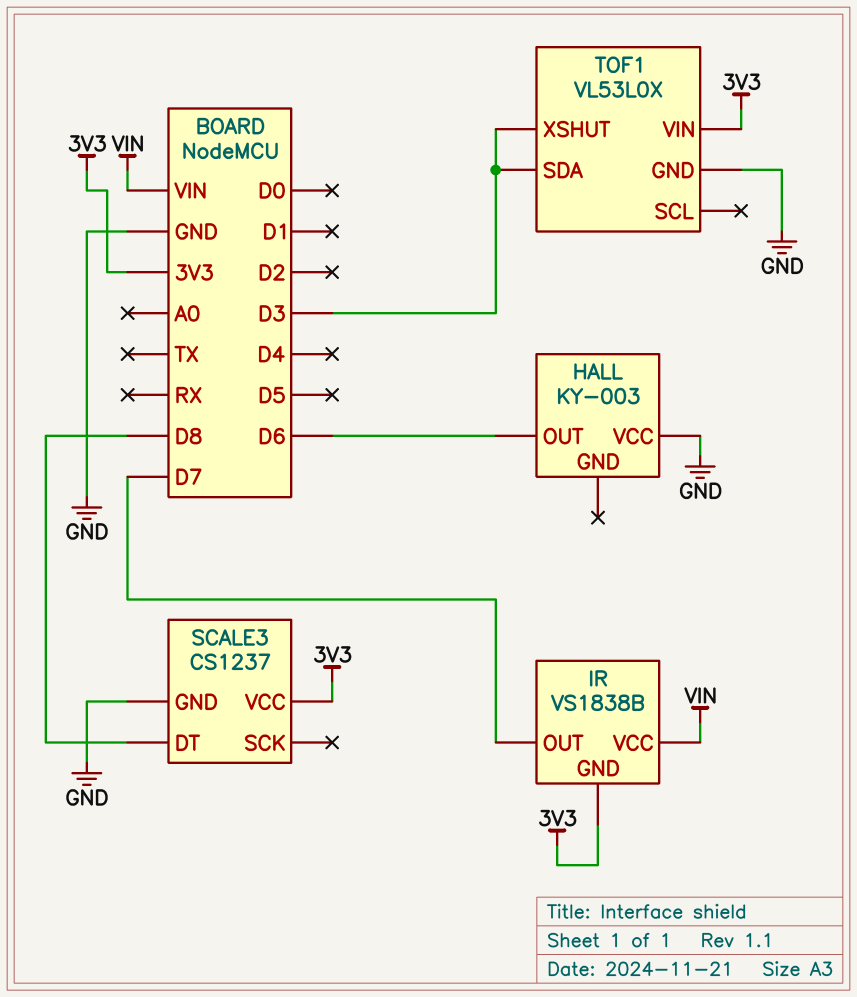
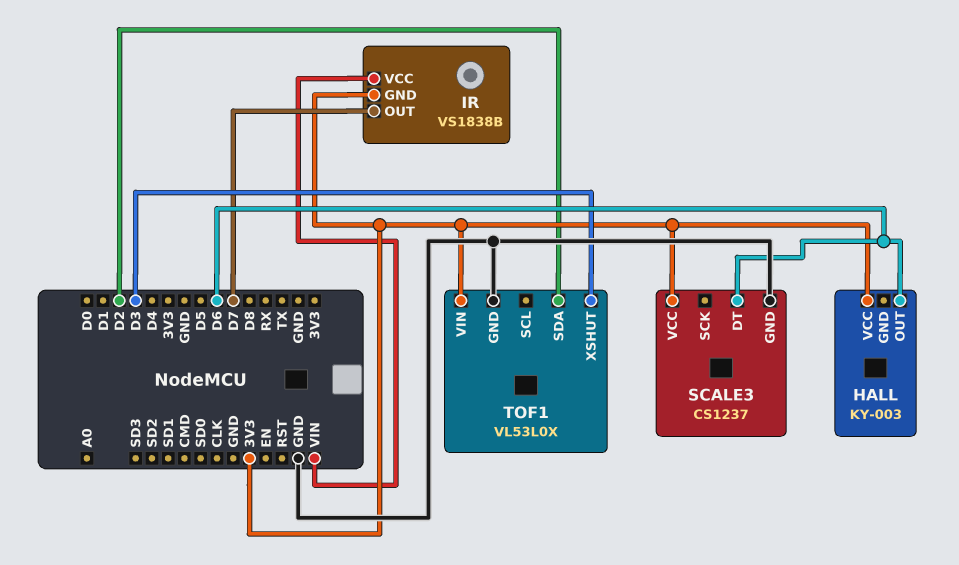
HALL pin VCC: GND -> 3V3
SCALE3 pin DT: D8 -> D6
TOF1 pin SDA: D3 -> D2

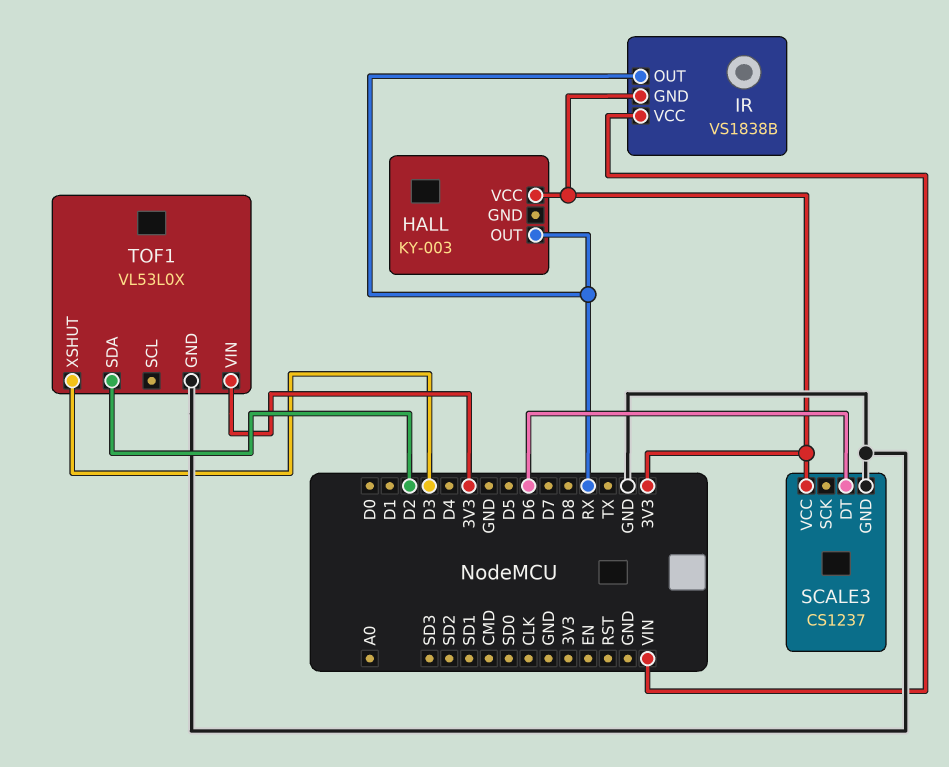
HALL pin OUT: D6 -> RX
IR pin OUT: D7 -> RX

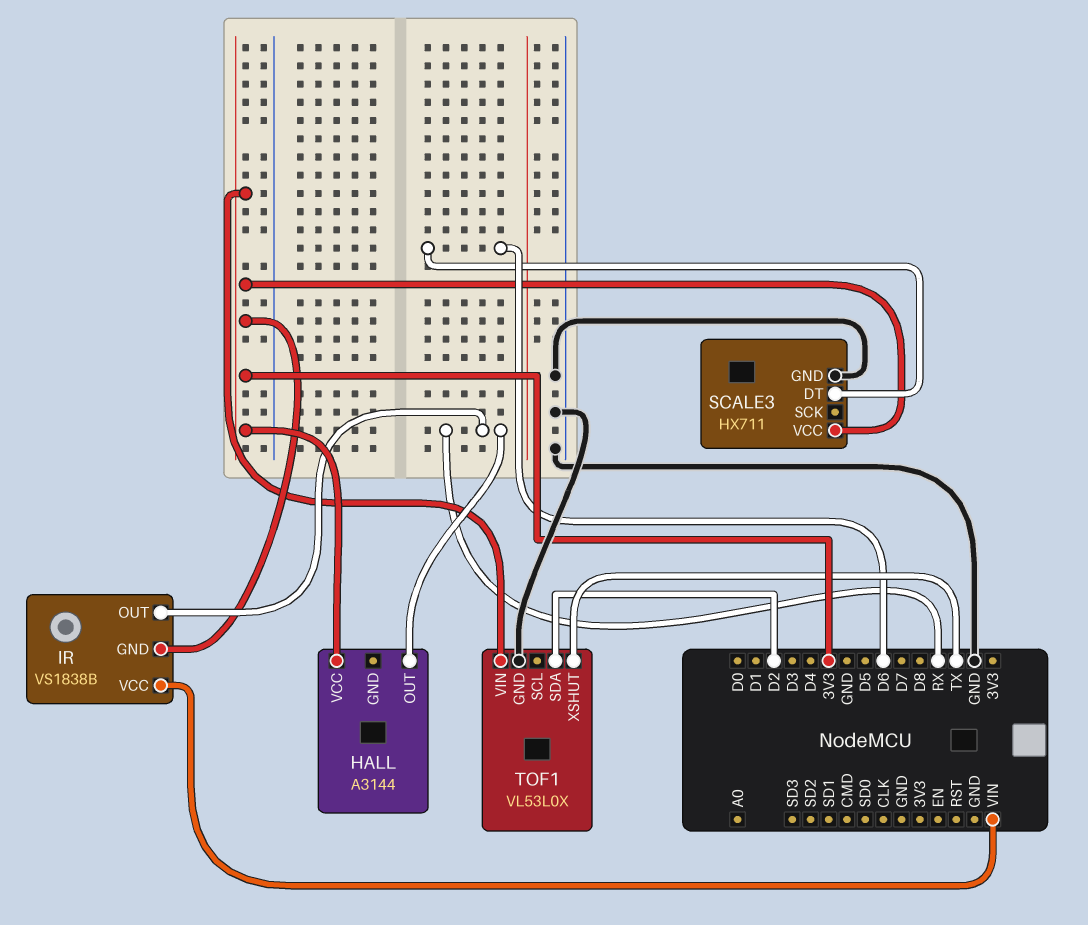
HALL: KY-003 -> A3144
SCALE3: CS1237 -> HX711
TOF1 pin XSHUT: D3 -> TX

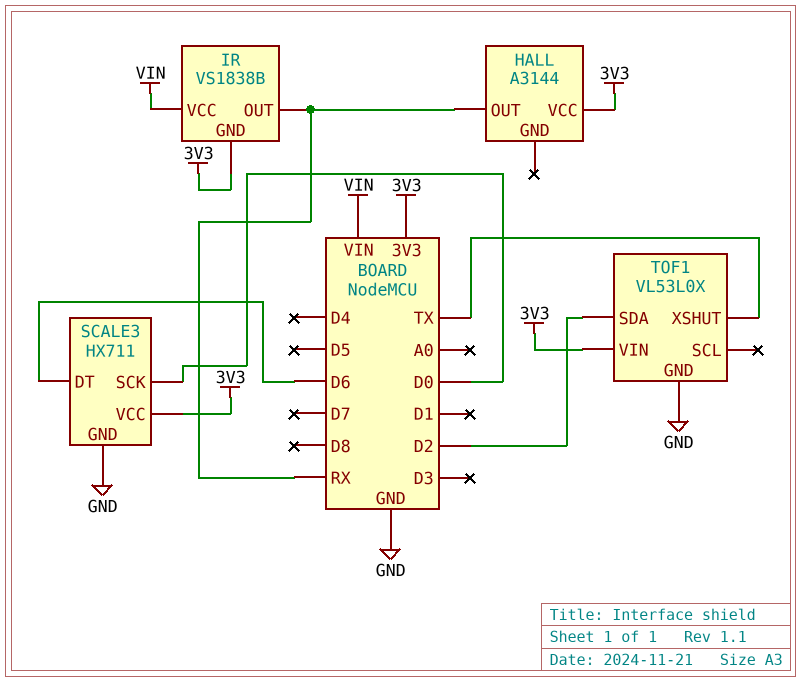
SCALE3 pin SCK: none -> D0

